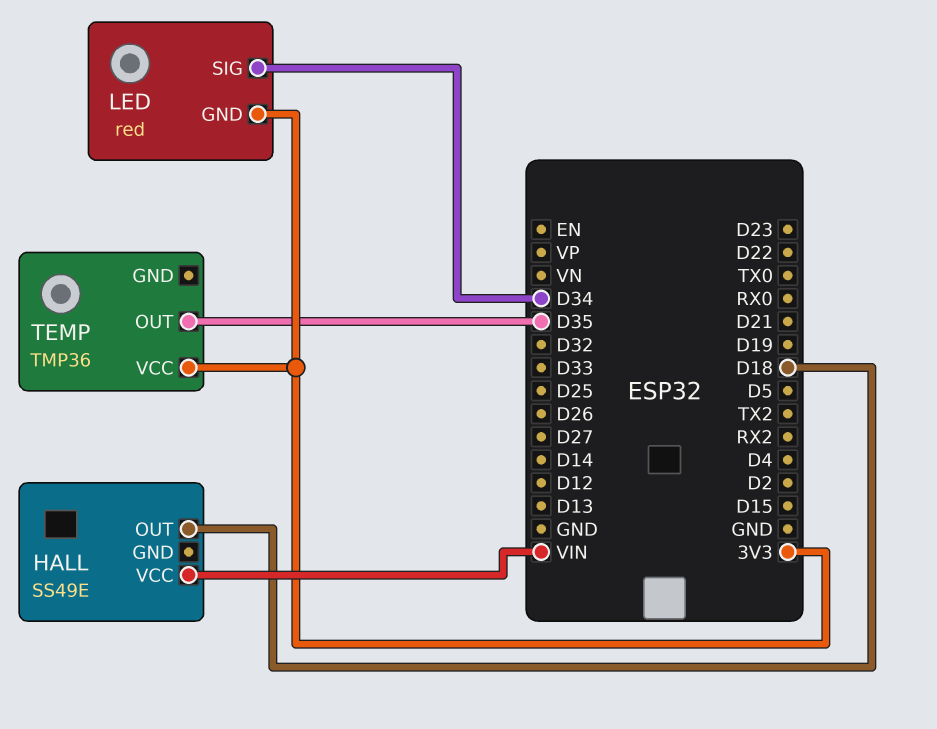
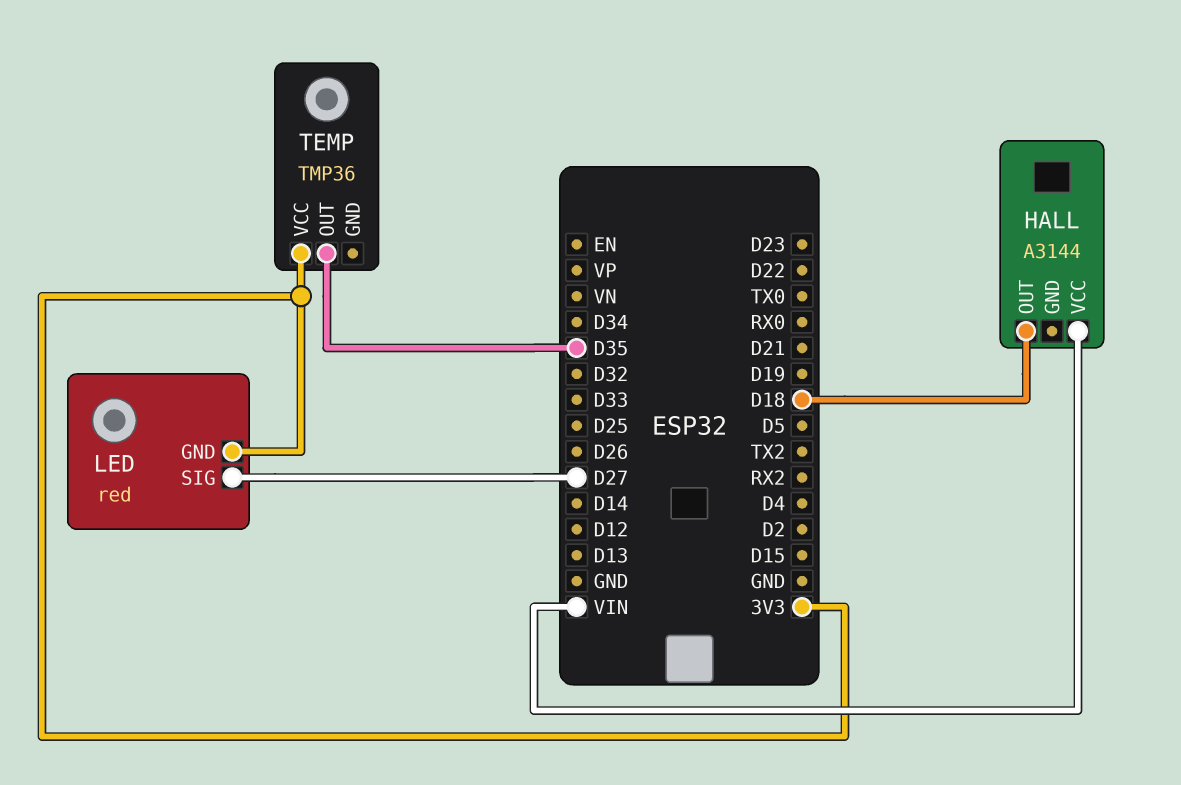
HALL: SS49E -> A3144
LED pin SIG: D34 -> D27

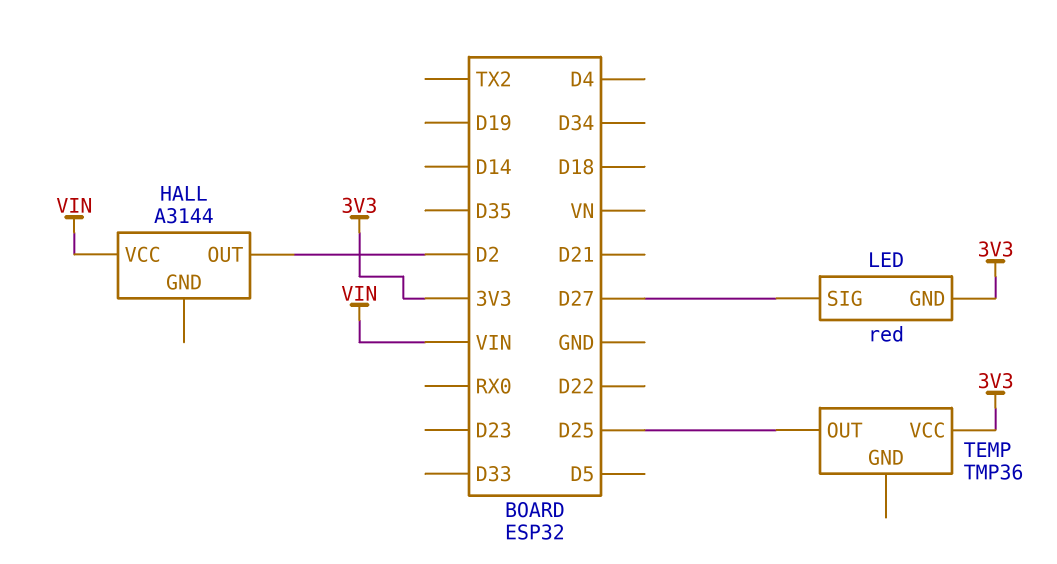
HALL pin OUT: D18 -> D2
TEMP pin OUT: D35 -> D25

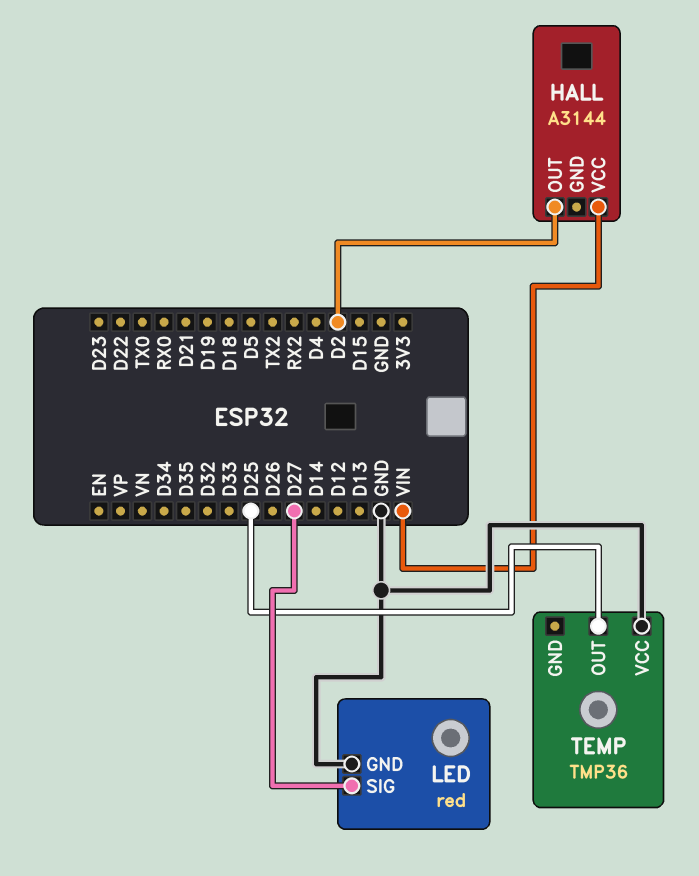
LED pin GND: 3V3 -> GND
TEMP pin VCC: 3V3 -> GND

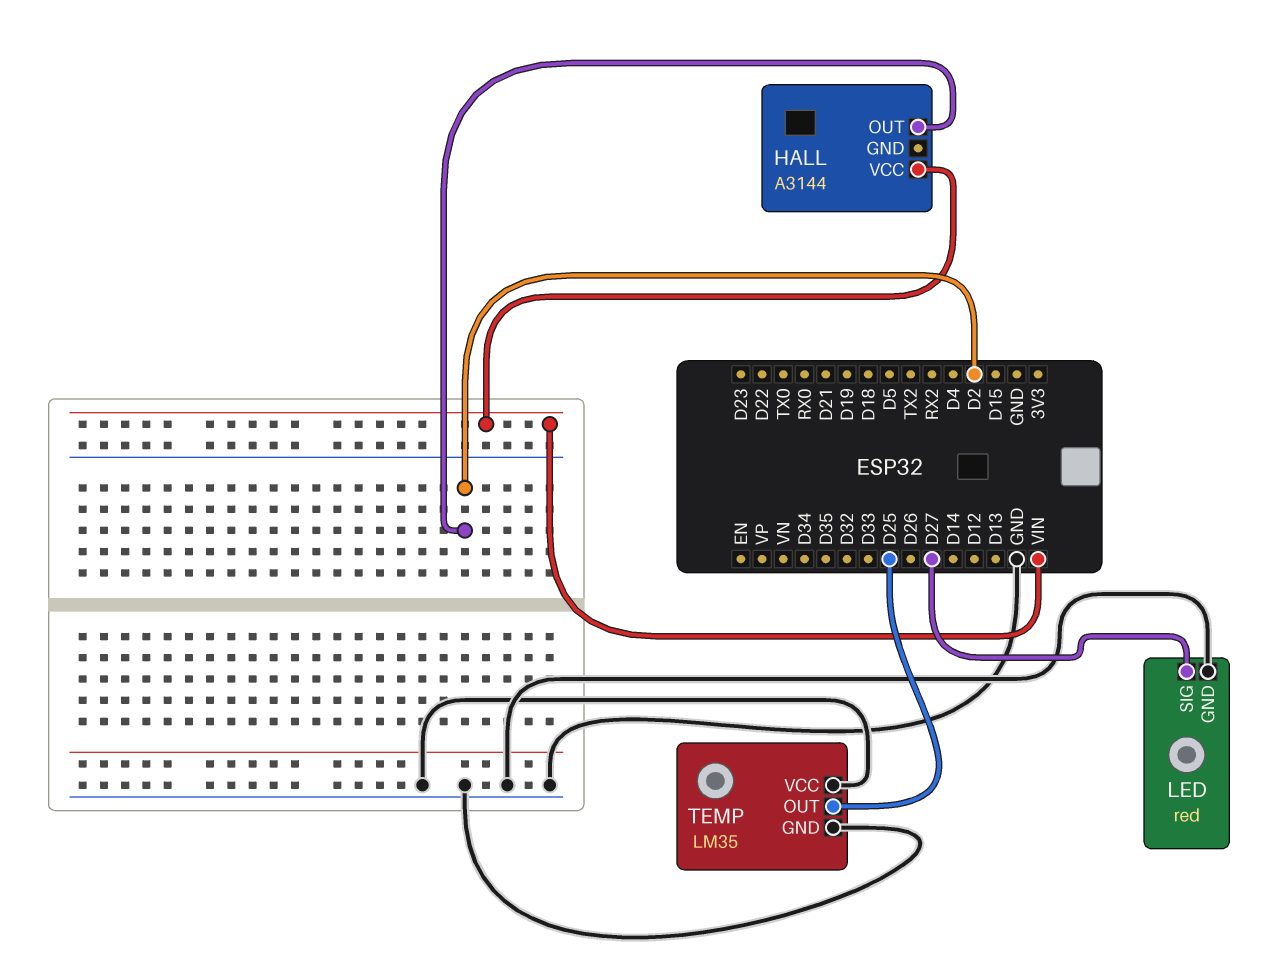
TEMP: TMP36 -> LM35
TEMP pin GND: none -> GND

